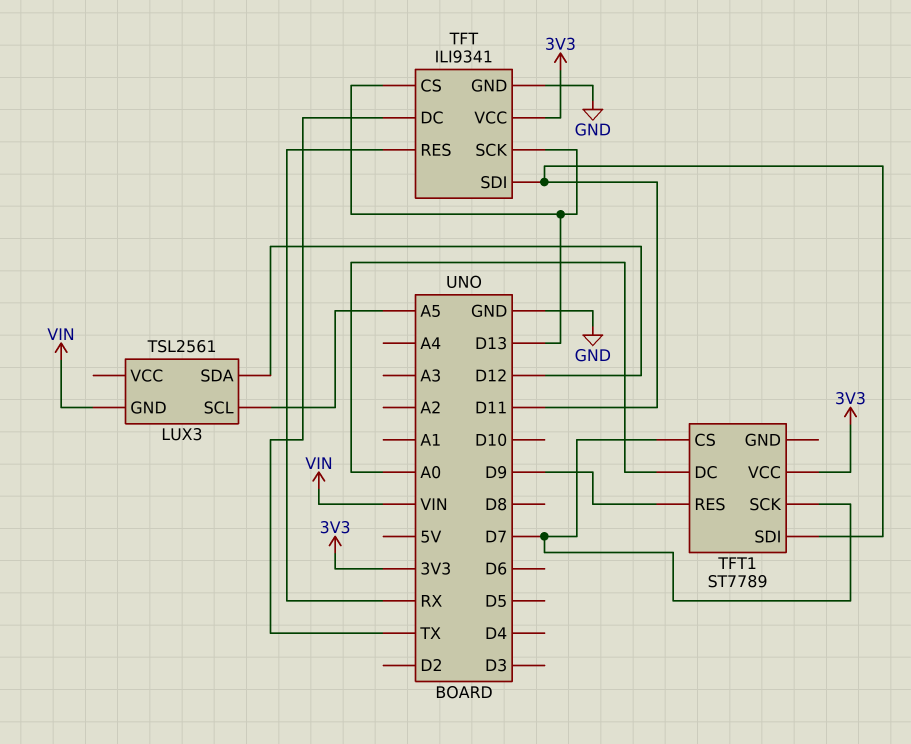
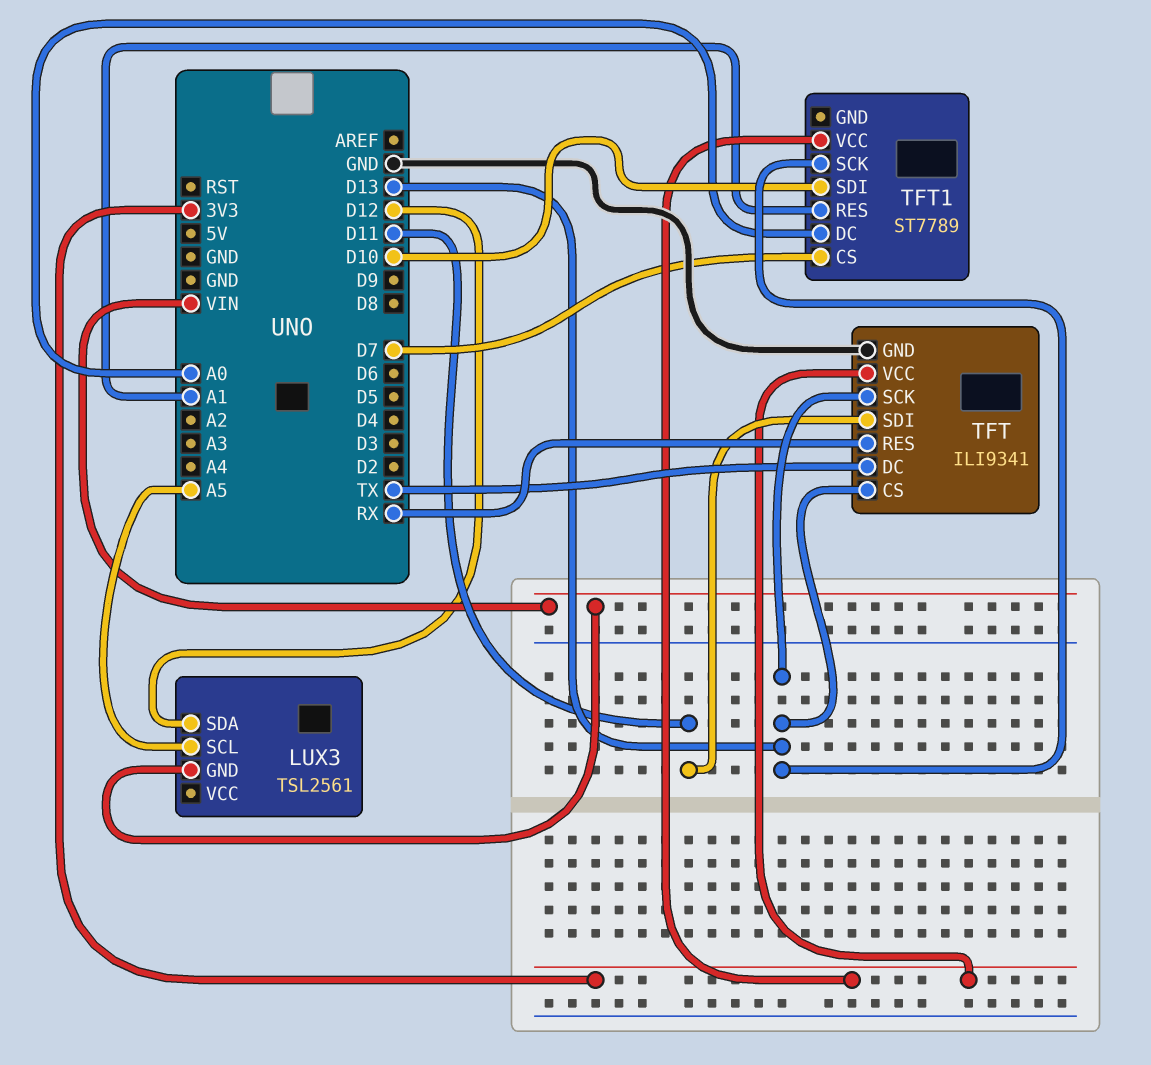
TFT1 pin RES: D9 -> A1
TFT1 pin SCK: D7 -> D13
TFT1 pin SDI: D11 -> D10

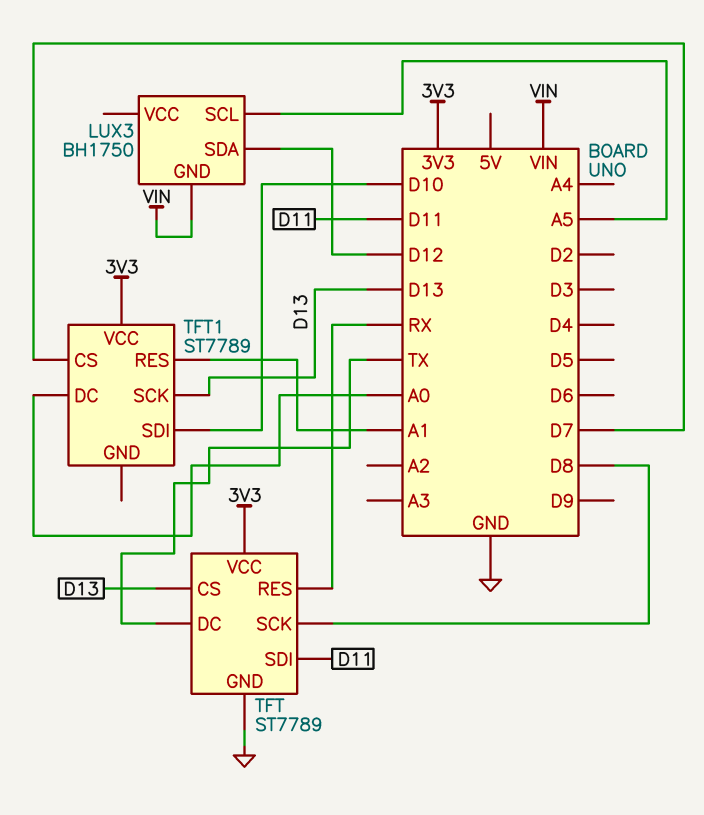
LUX3: TSL2561 -> BH1750
TFT: ILI9341 -> ST7789
TFT pin SCK: D13 -> D8

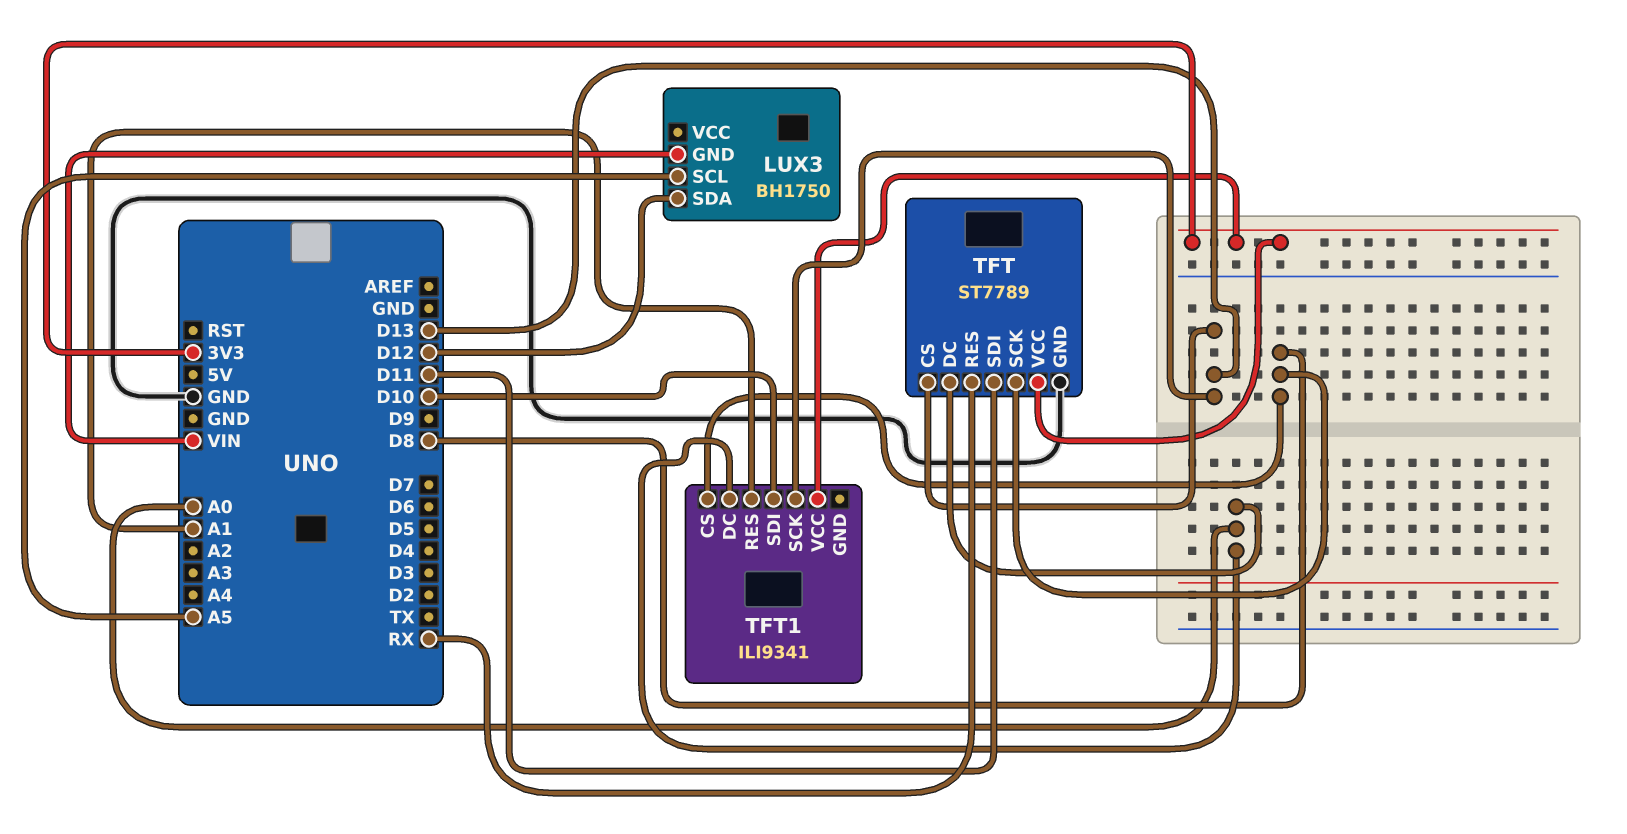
TFT pin DC: TX -> A0
TFT1: ST7789 -> ILI9341
TFT1 pin CS: D7 -> D8

